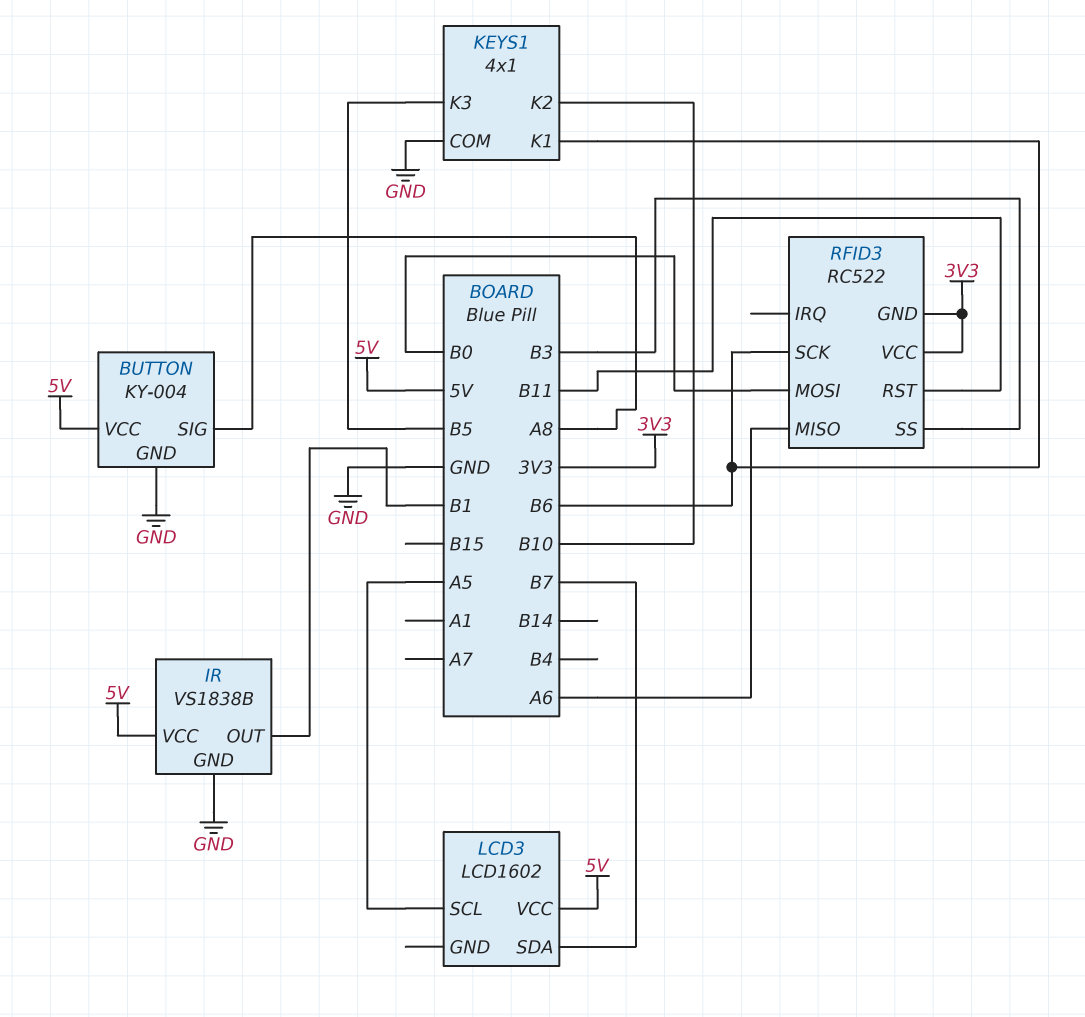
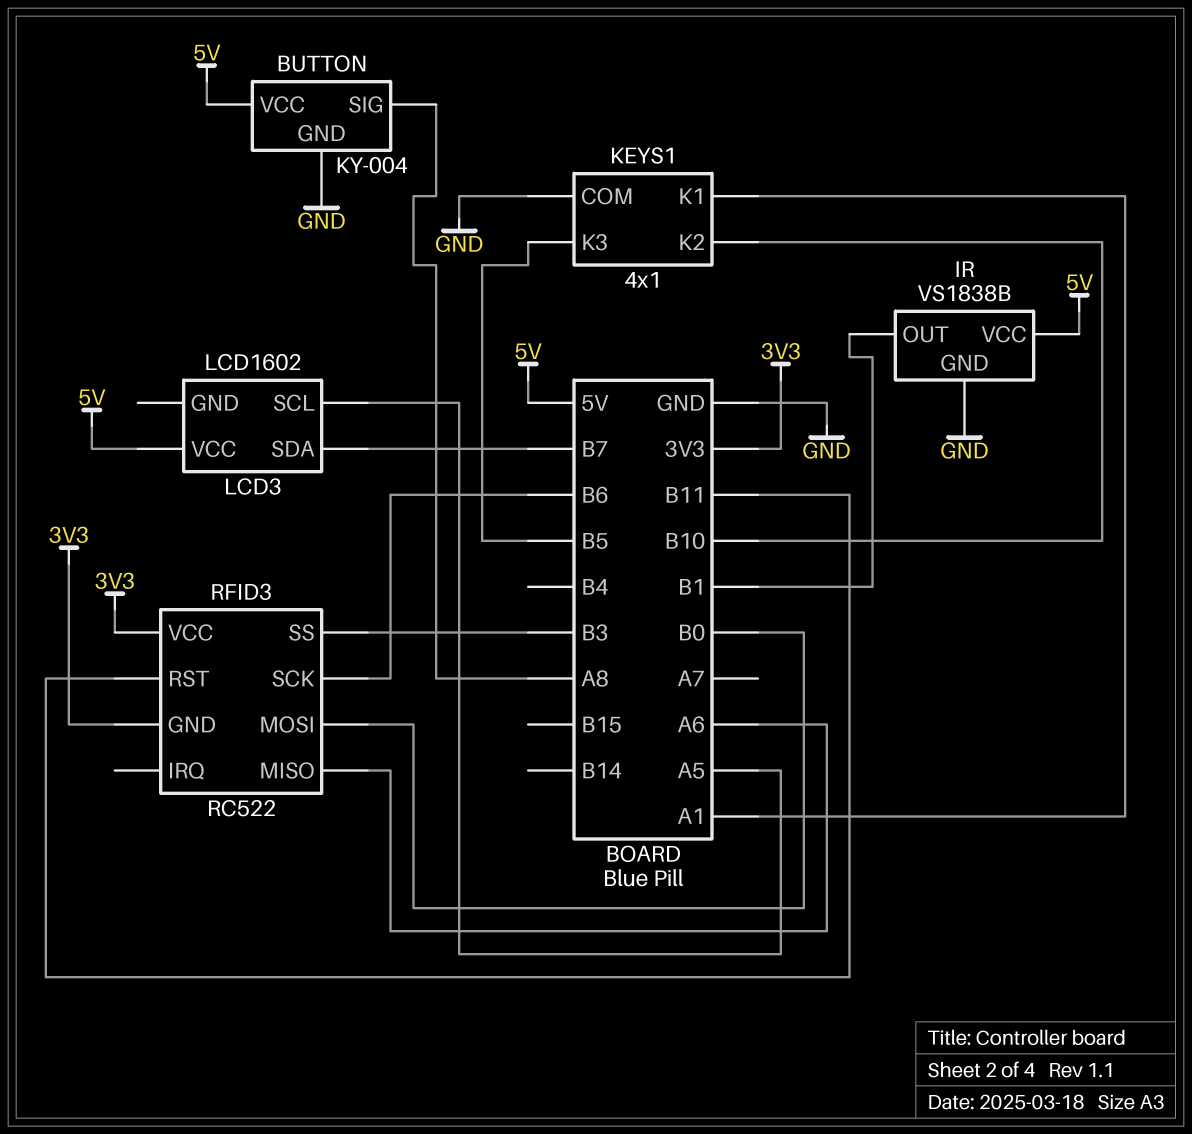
KEYS1 pin K1: B6 -> A1

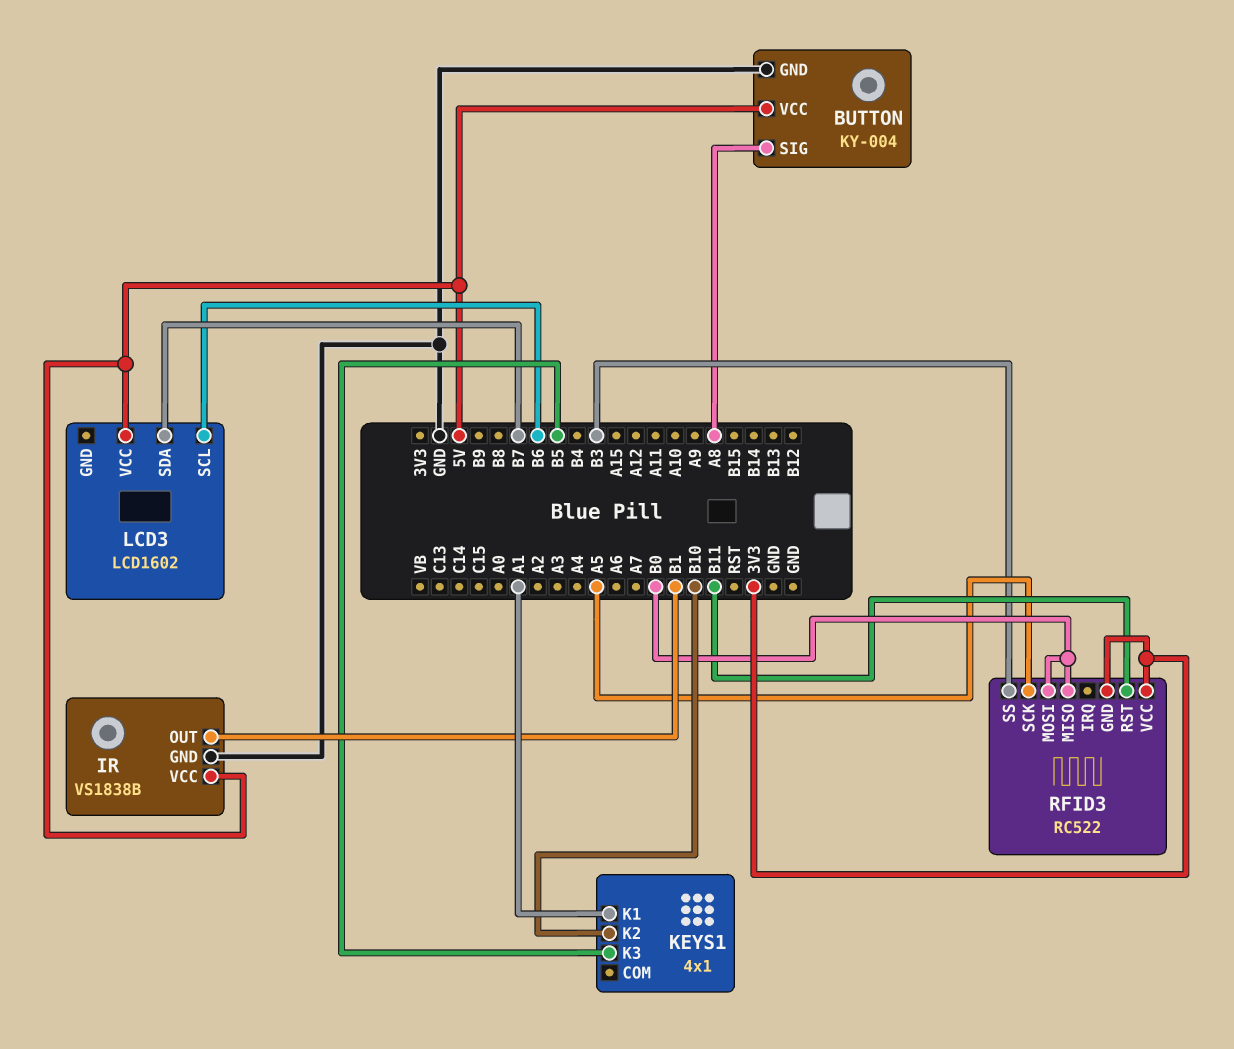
KEYS1 pin COM: GND -> none
LCD3 pin SCL: A5 -> B6
RFID3 pin MISO: A6 -> B0
RFID3 pin SCK: B6 -> A5

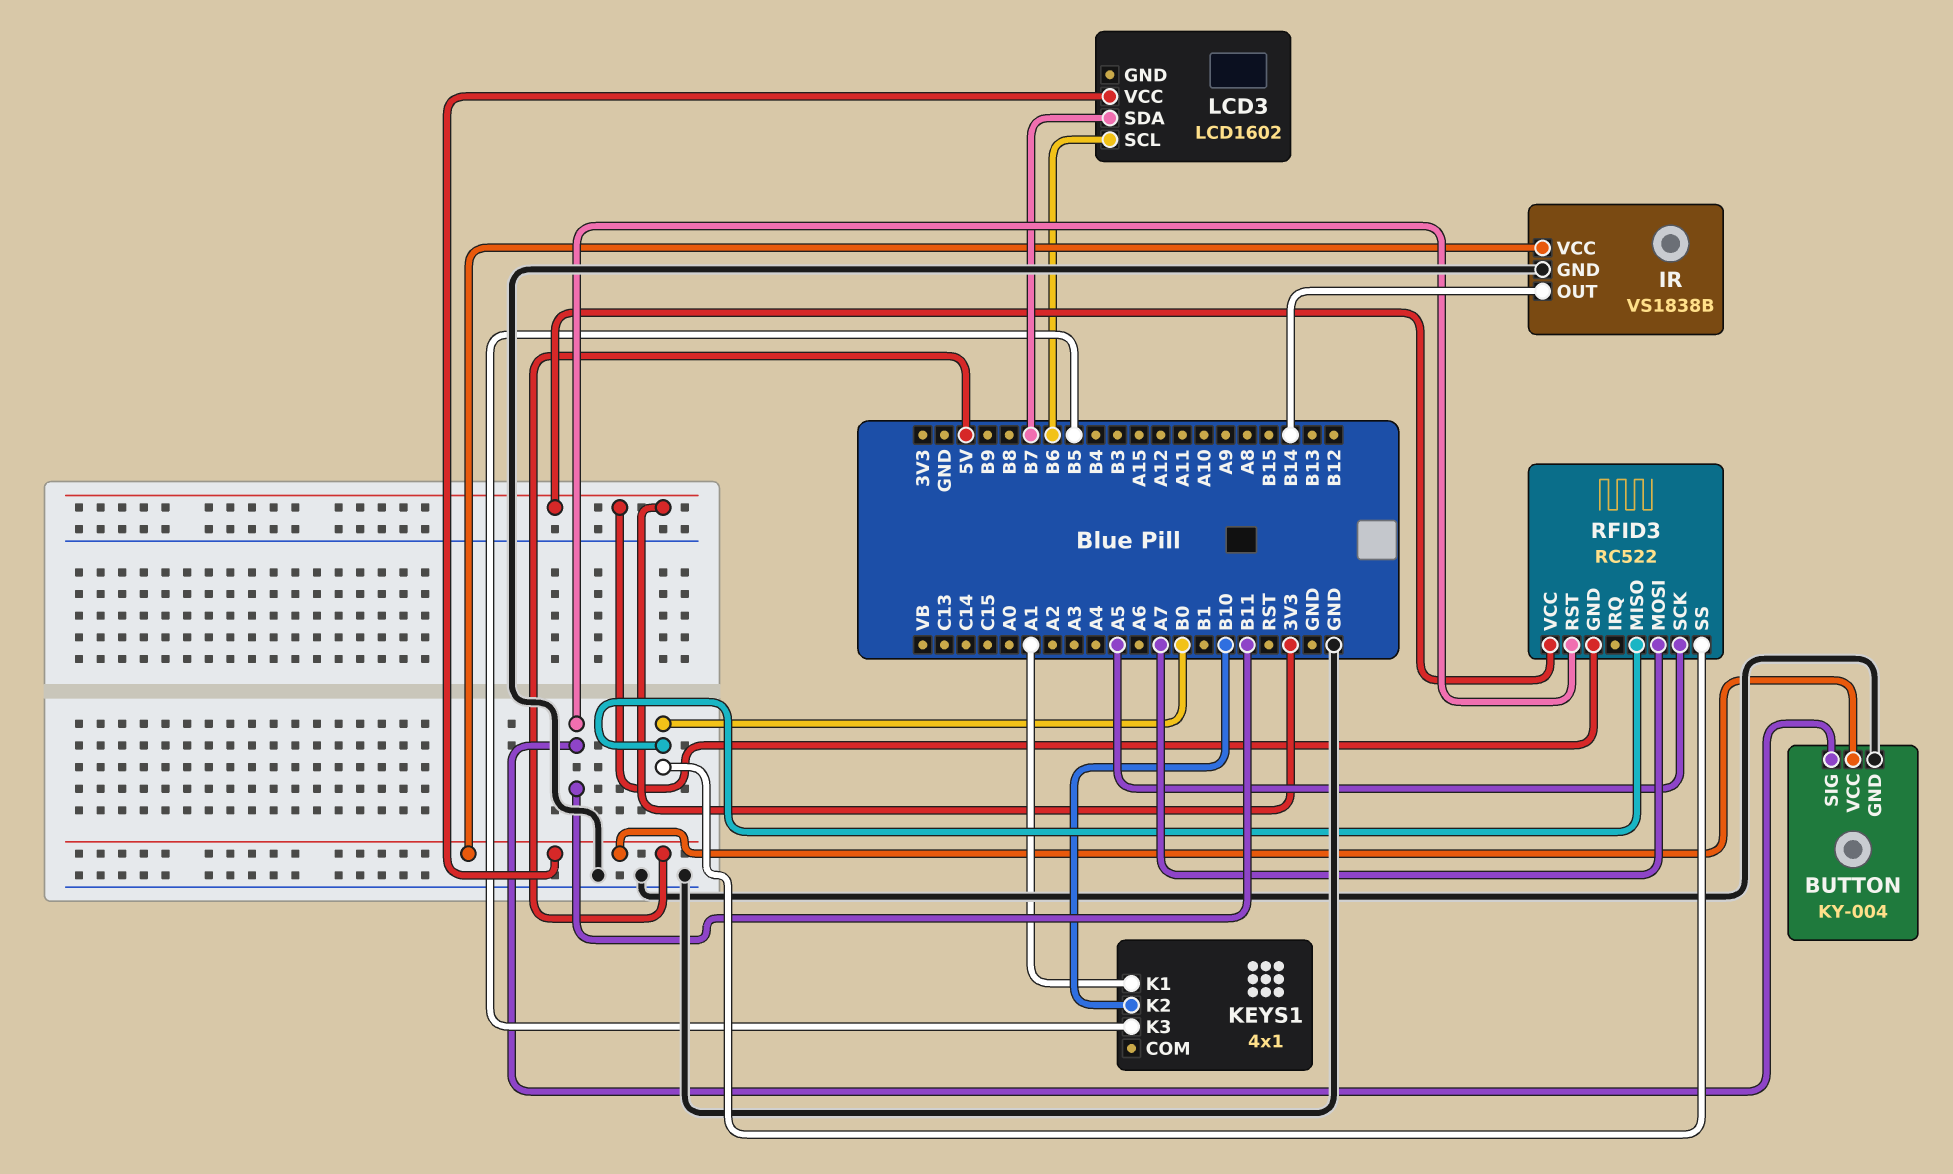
BUTTON pin SIG: A8 -> B11
IR pin OUT: B1 -> B14
RFID3 pin MOSI: B0 -> A7
RFID3 pin SS: B3 -> B0

